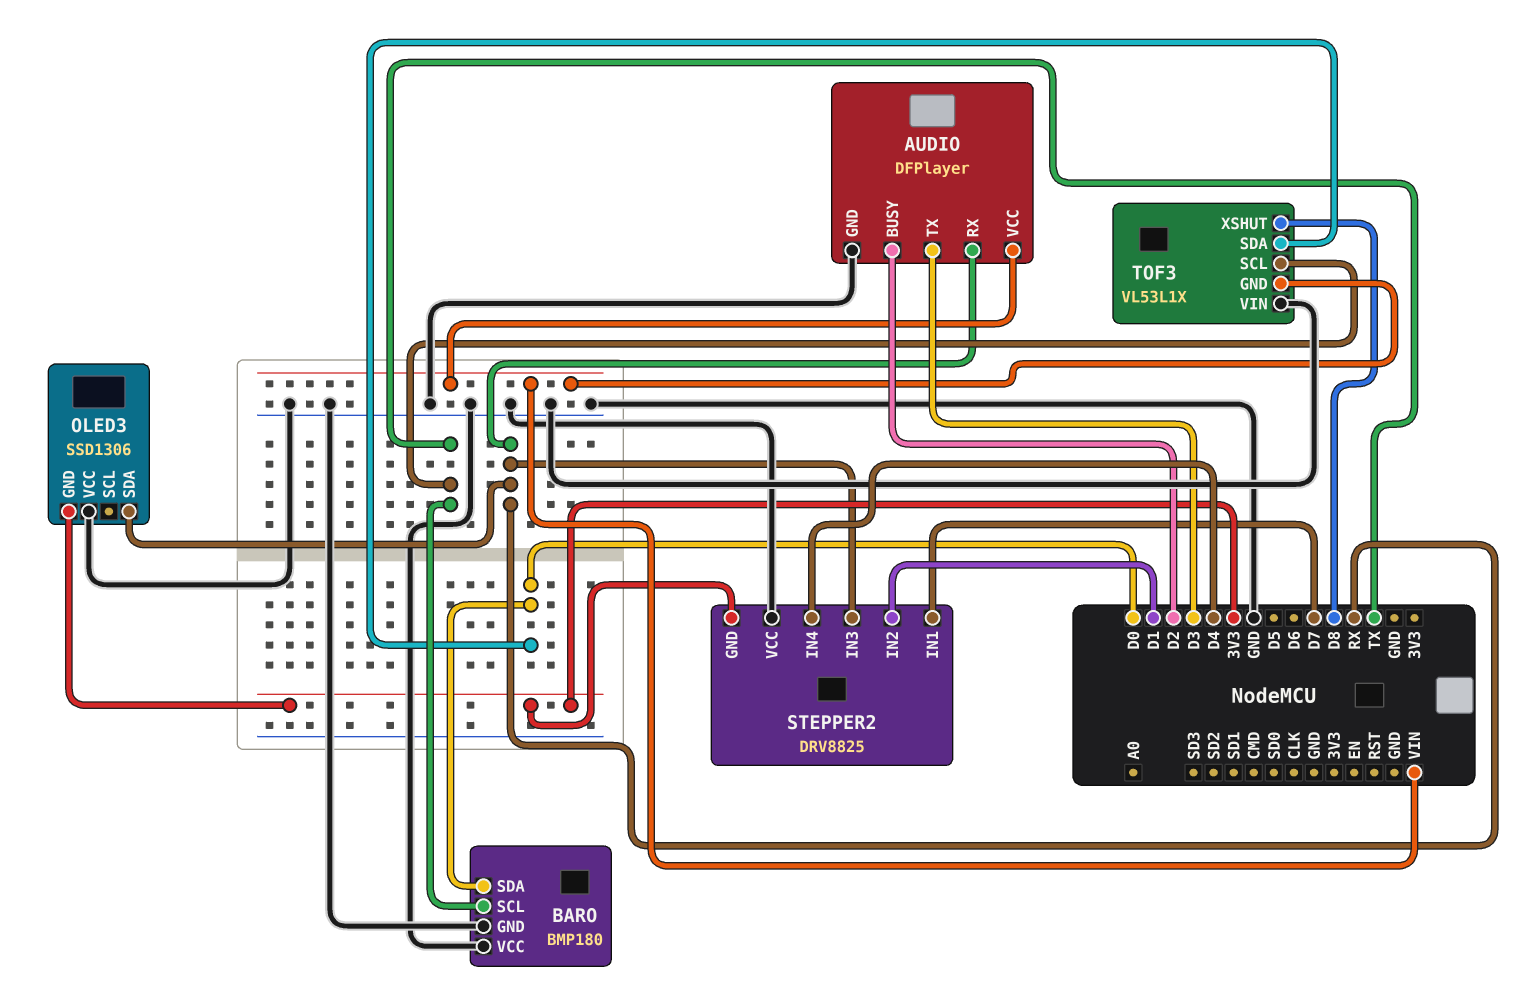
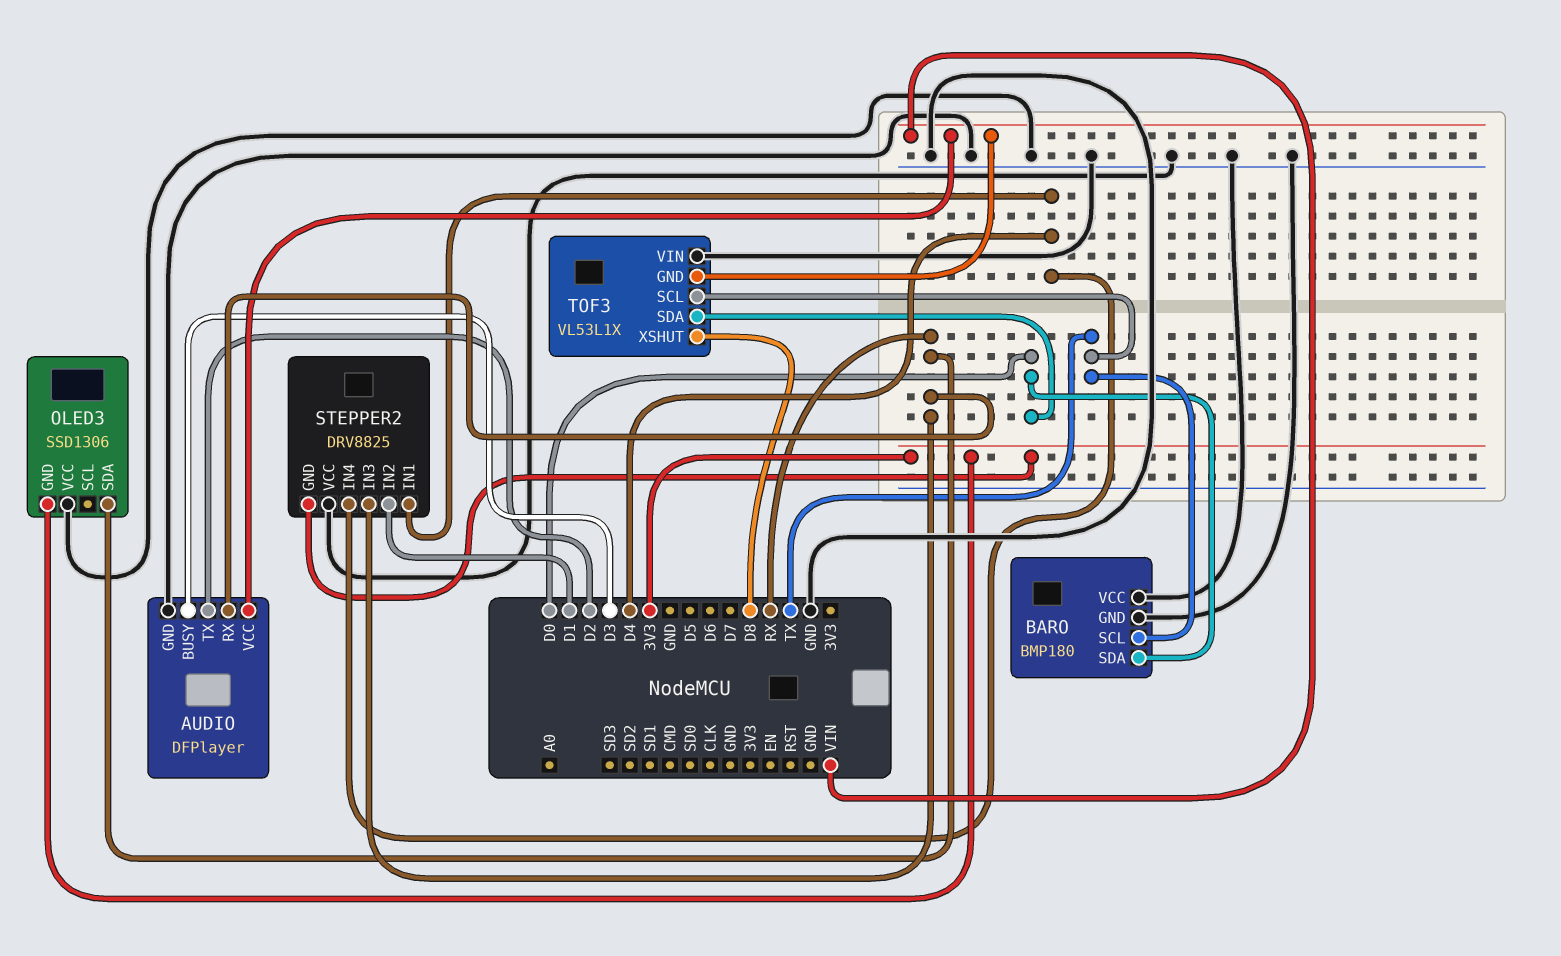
AUDIO pin BUSY: D2 -> D3
AUDIO pin TX: D3 -> D2
STEPPER2 pin IN1: D7 -> D4

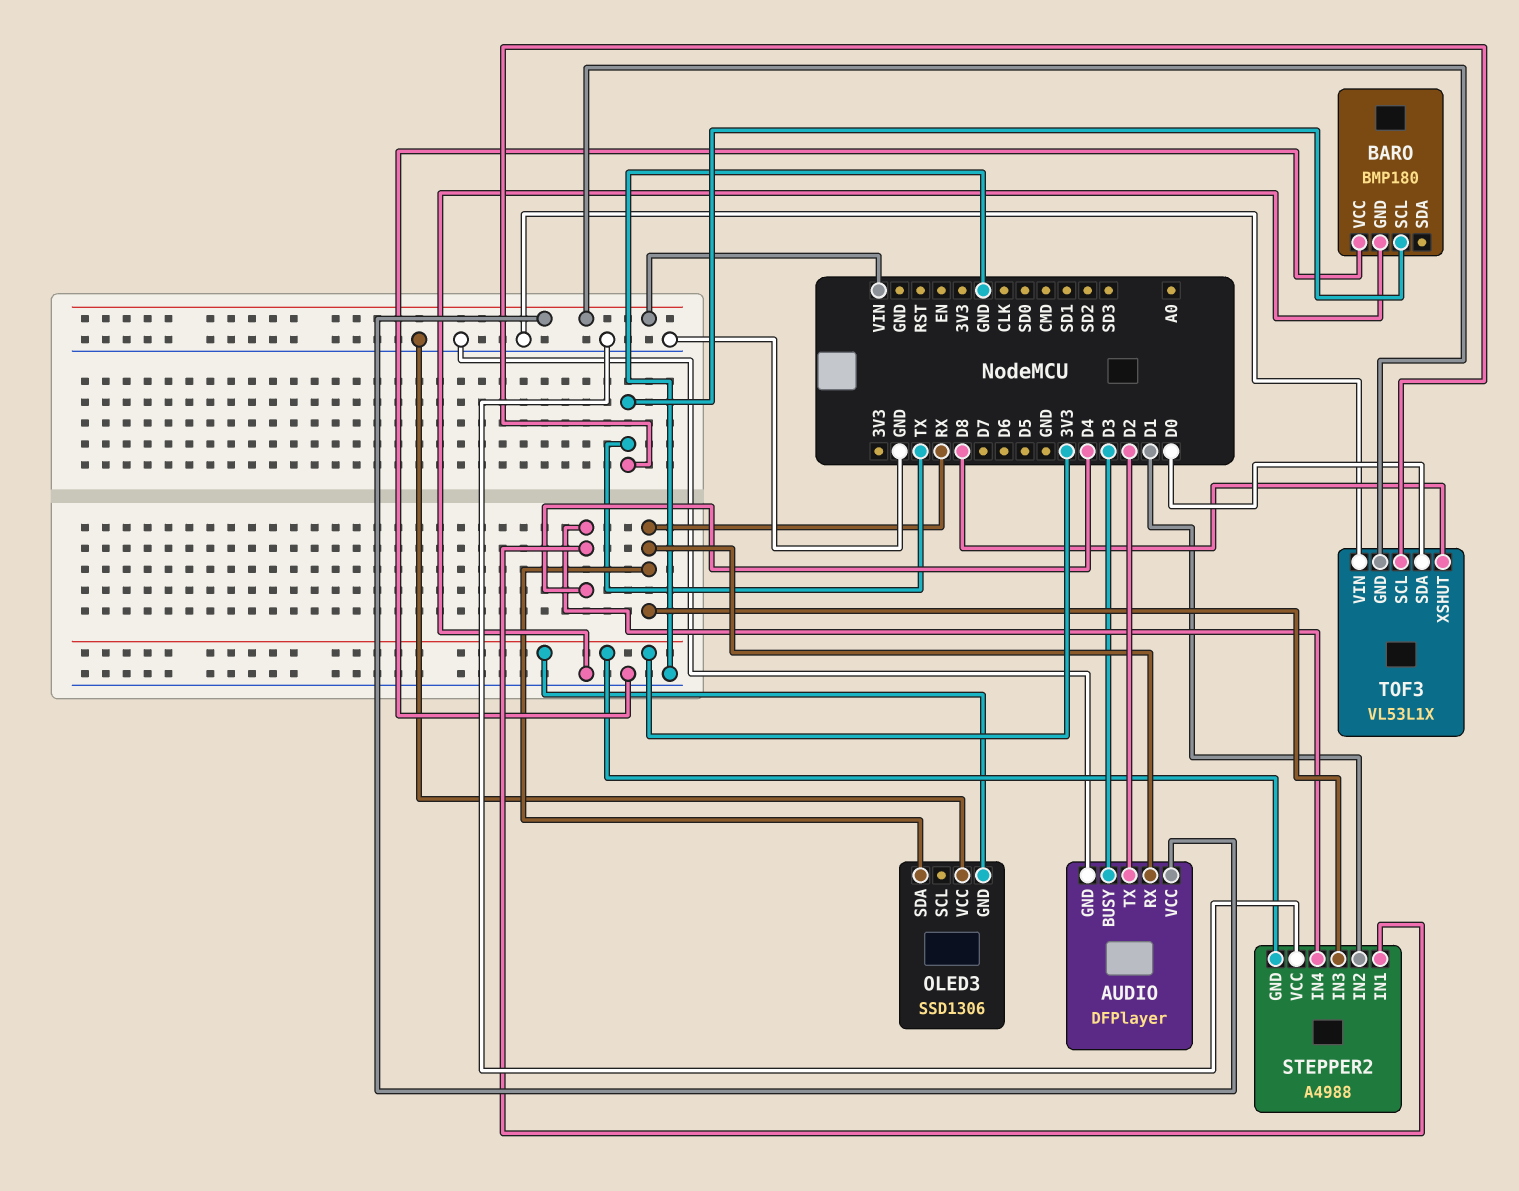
BARO pin SDA: D0 -> none
STEPPER2: DRV8825 -> A4988

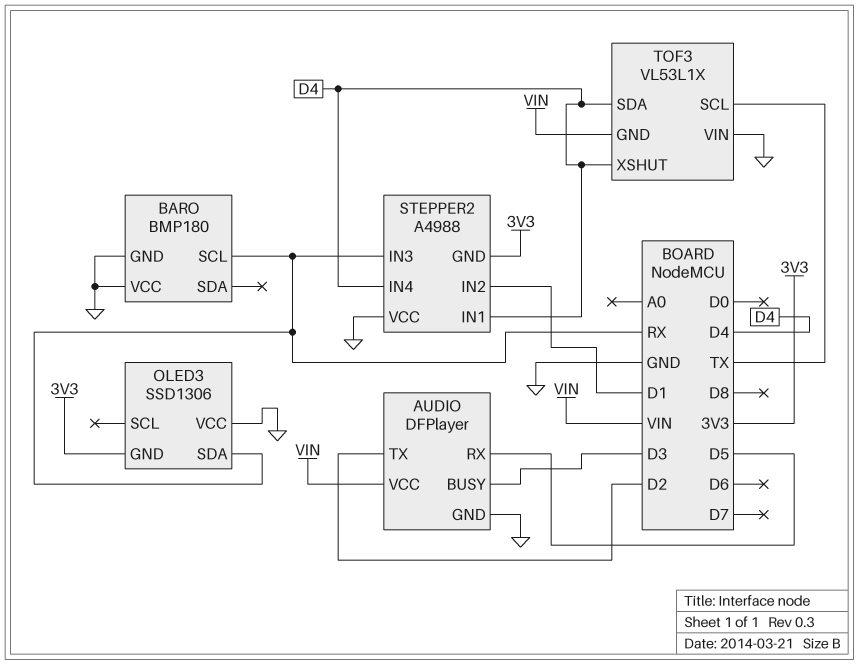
AUDIO pin RX: RX -> D5
BARO pin SCL: TX -> RX
TOF3 pin SDA: D0 -> D4
TOF3 pin XSHUT: D8 -> D4

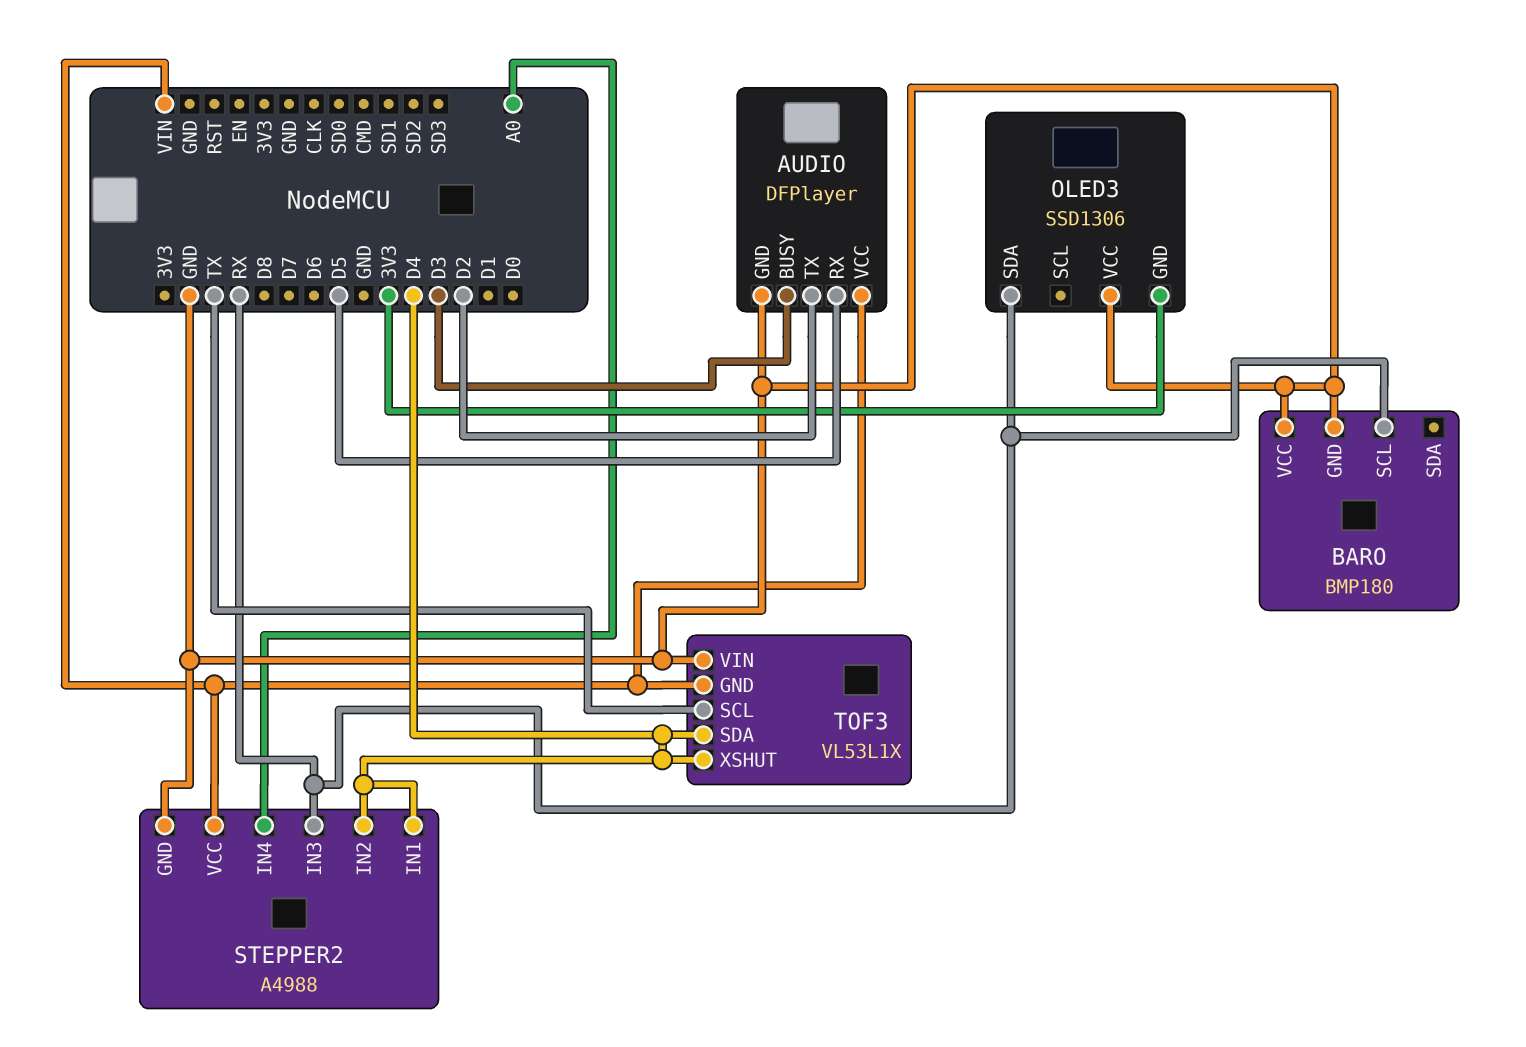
STEPPER2 pin GND: 3V3 -> GND
STEPPER2 pin IN2: D1 -> D4
STEPPER2 pin IN4: D4 -> A0
STEPPER2 pin VCC: GND -> VIN

